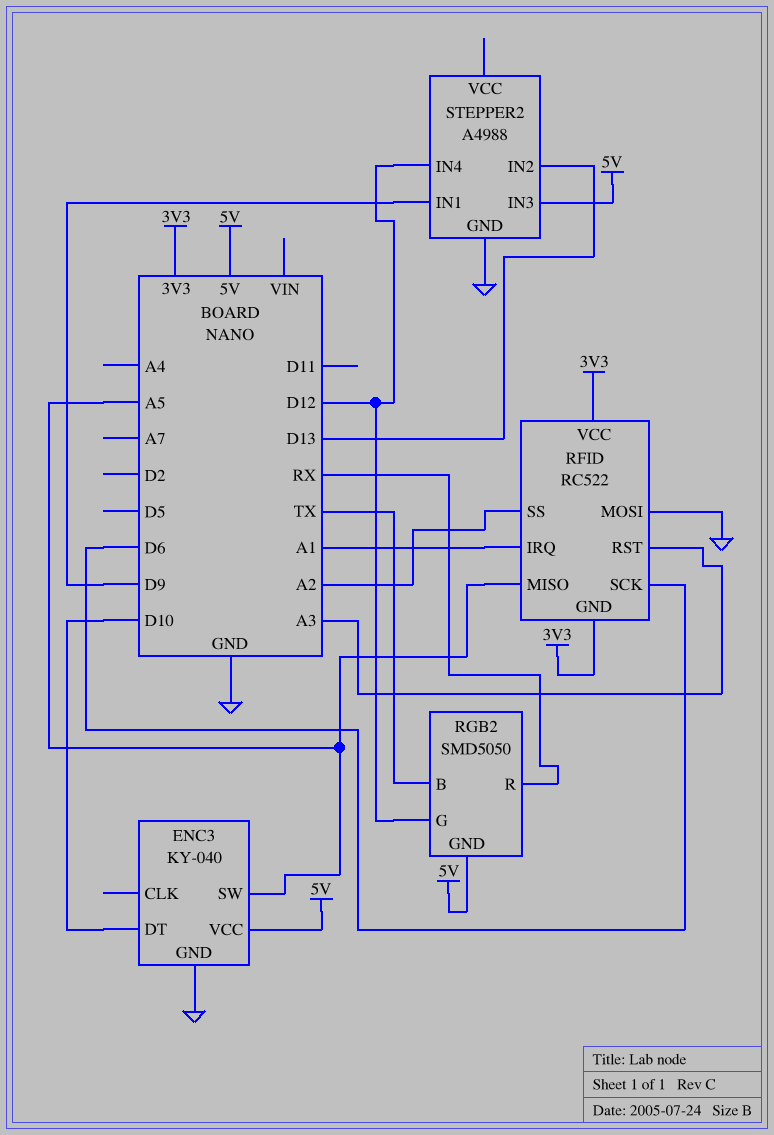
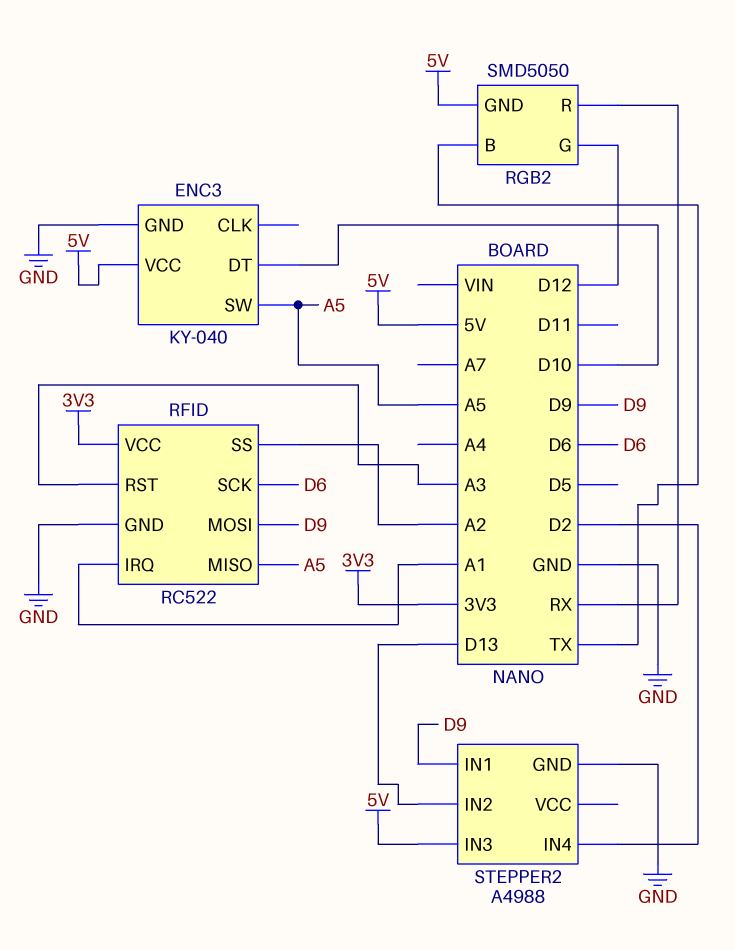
RFID pin GND: 3V3 -> GND
RFID pin MOSI: GND -> D9
STEPPER2 pin IN4: D12 -> D2

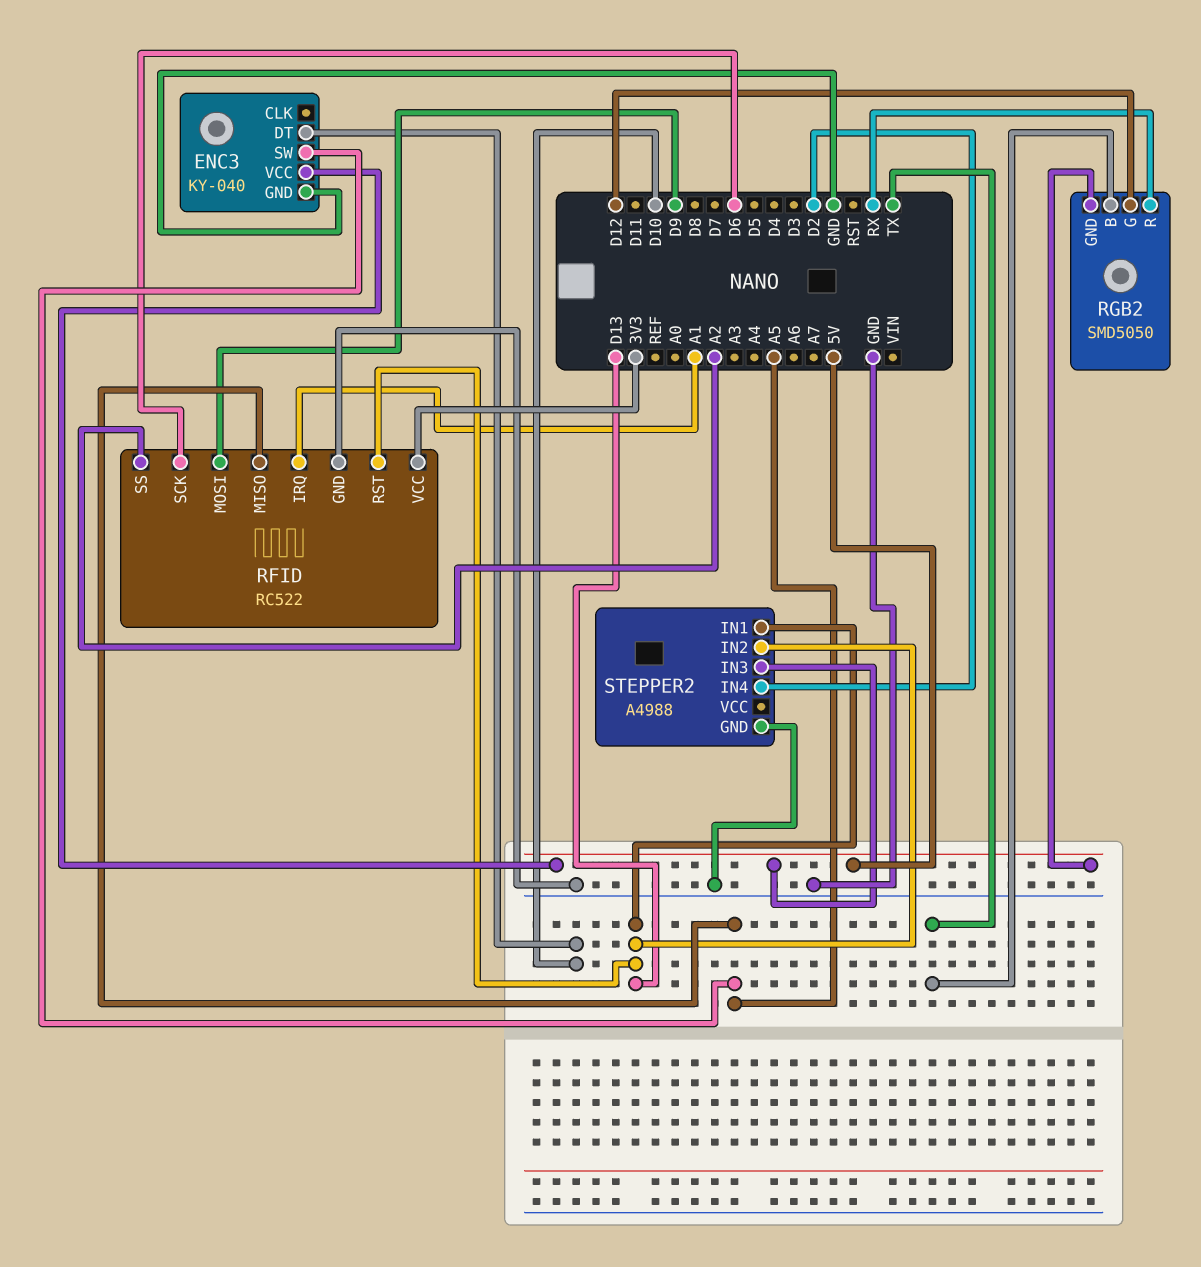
RFID pin RST: A3 -> D13
STEPPER2 pin IN1: D9 -> D13

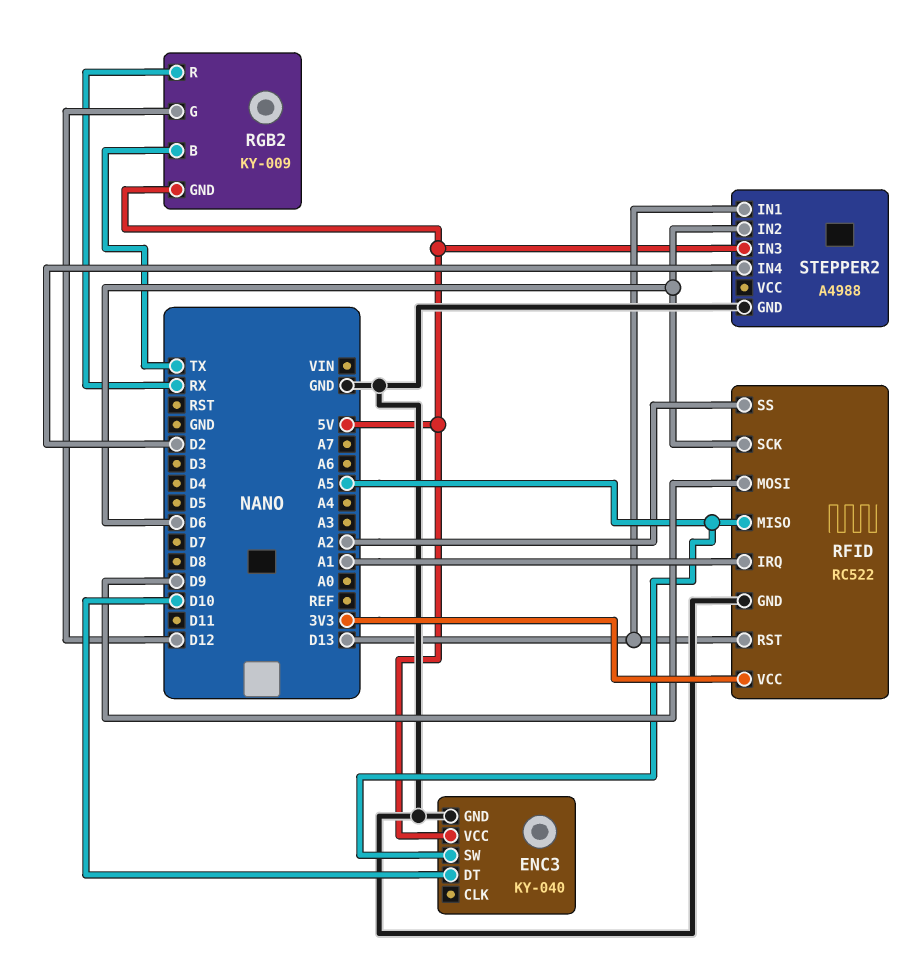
RGB2: SMD5050 -> KY-009
STEPPER2 pin IN2: D13 -> D6

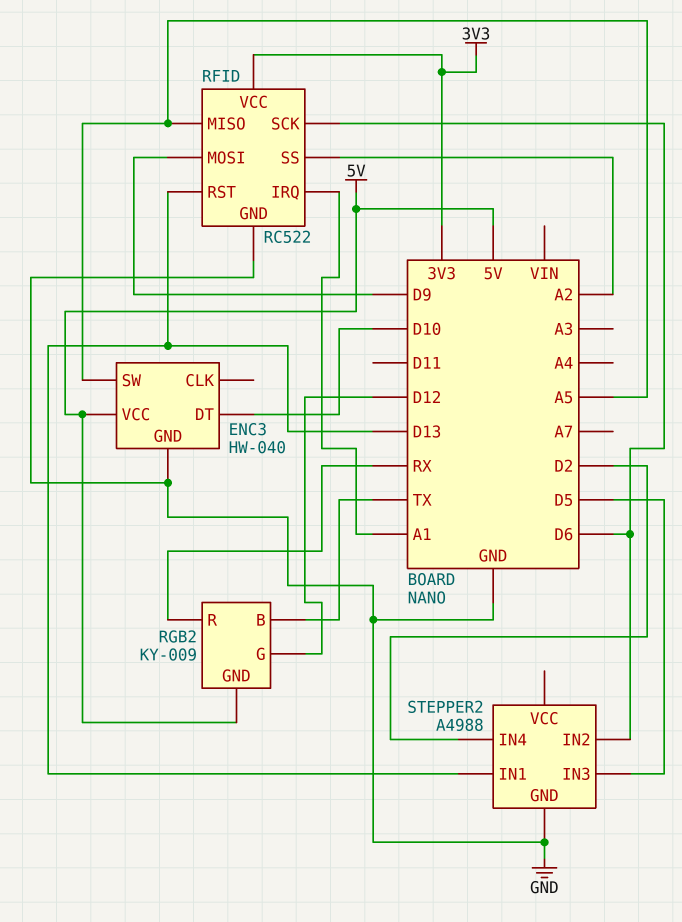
ENC3: KY-040 -> HW-040
STEPPER2 pin IN3: 5V -> D5

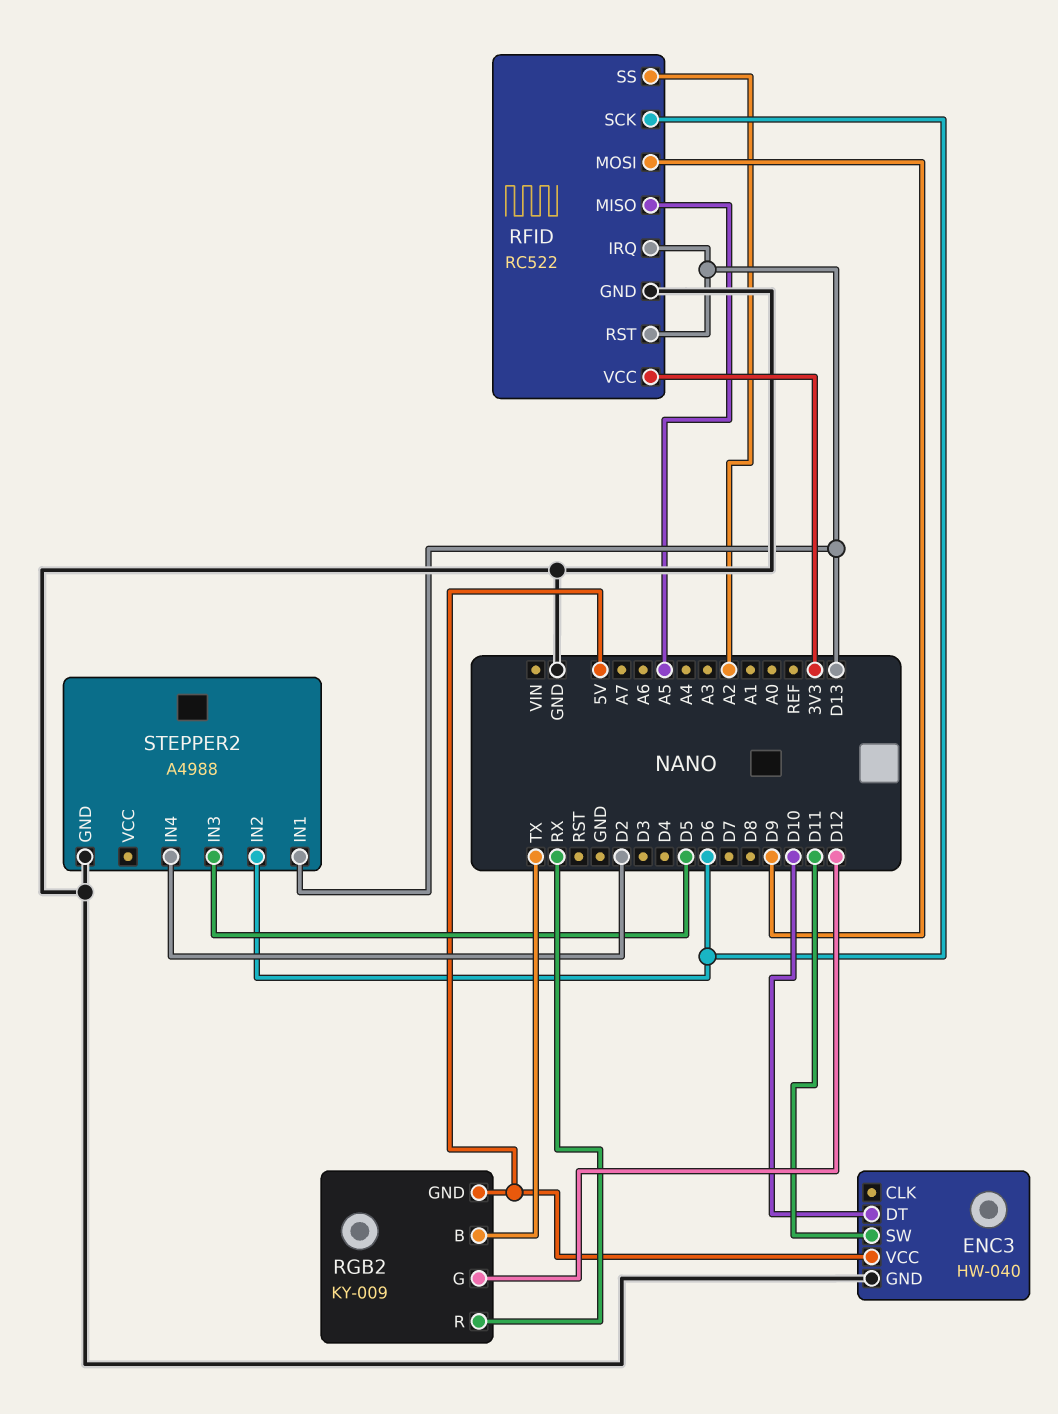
ENC3 pin SW: A5 -> D11
RFID pin IRQ: A1 -> D13

